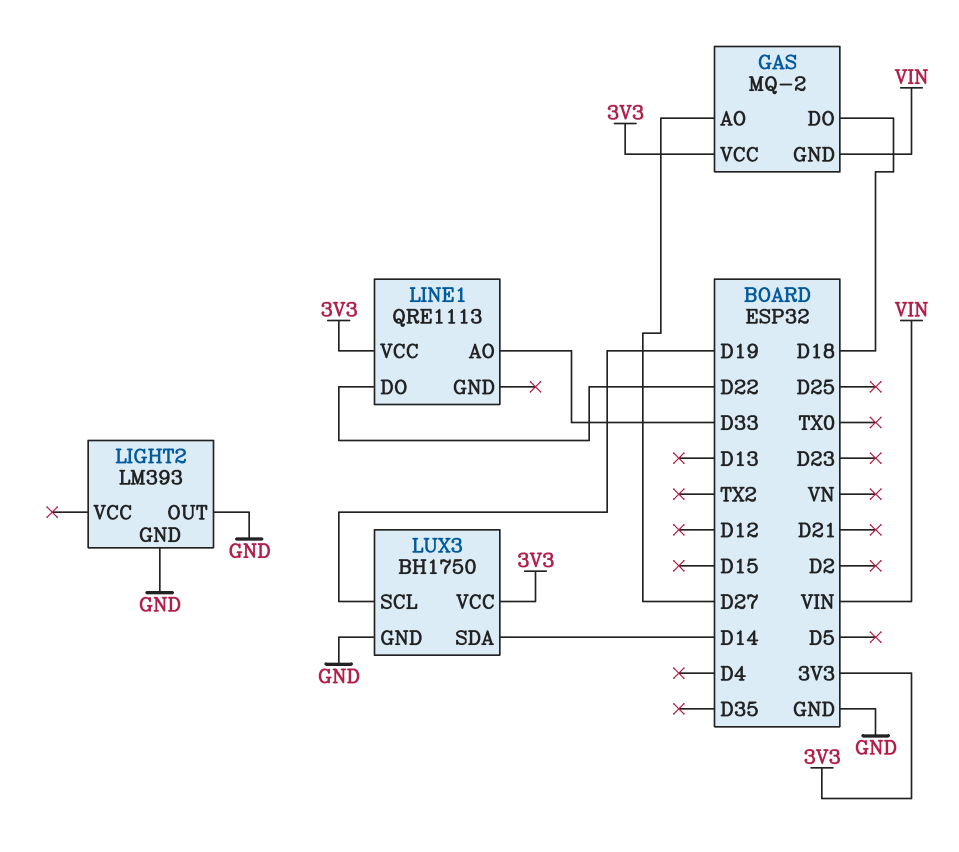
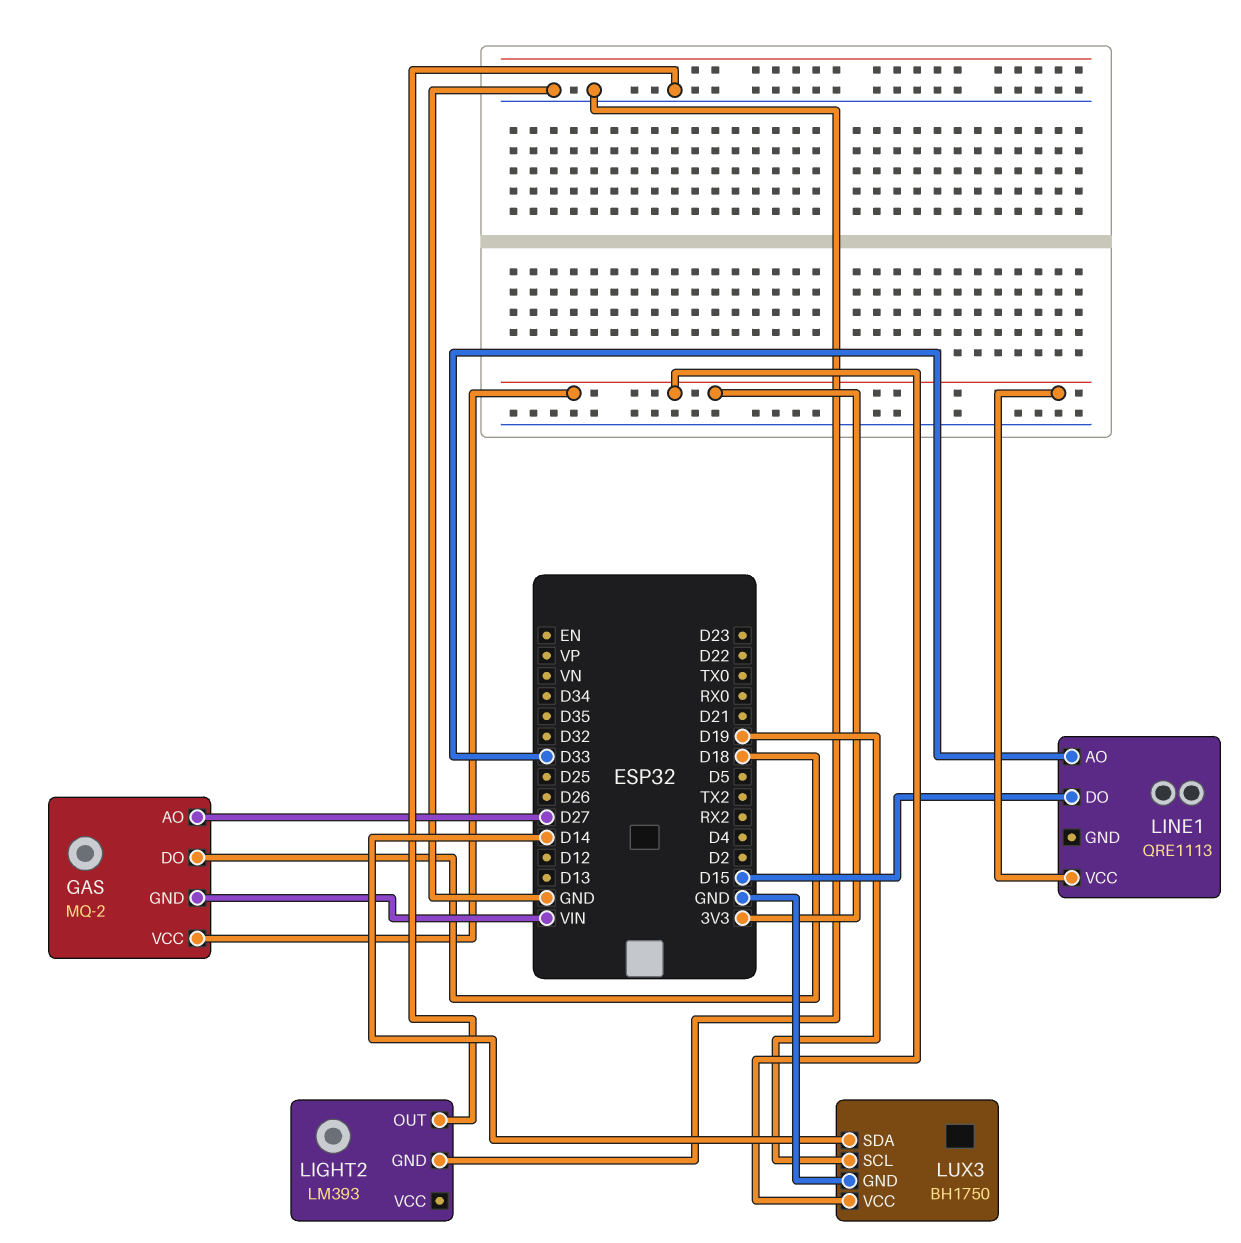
LINE1 pin DO: D22 -> D15

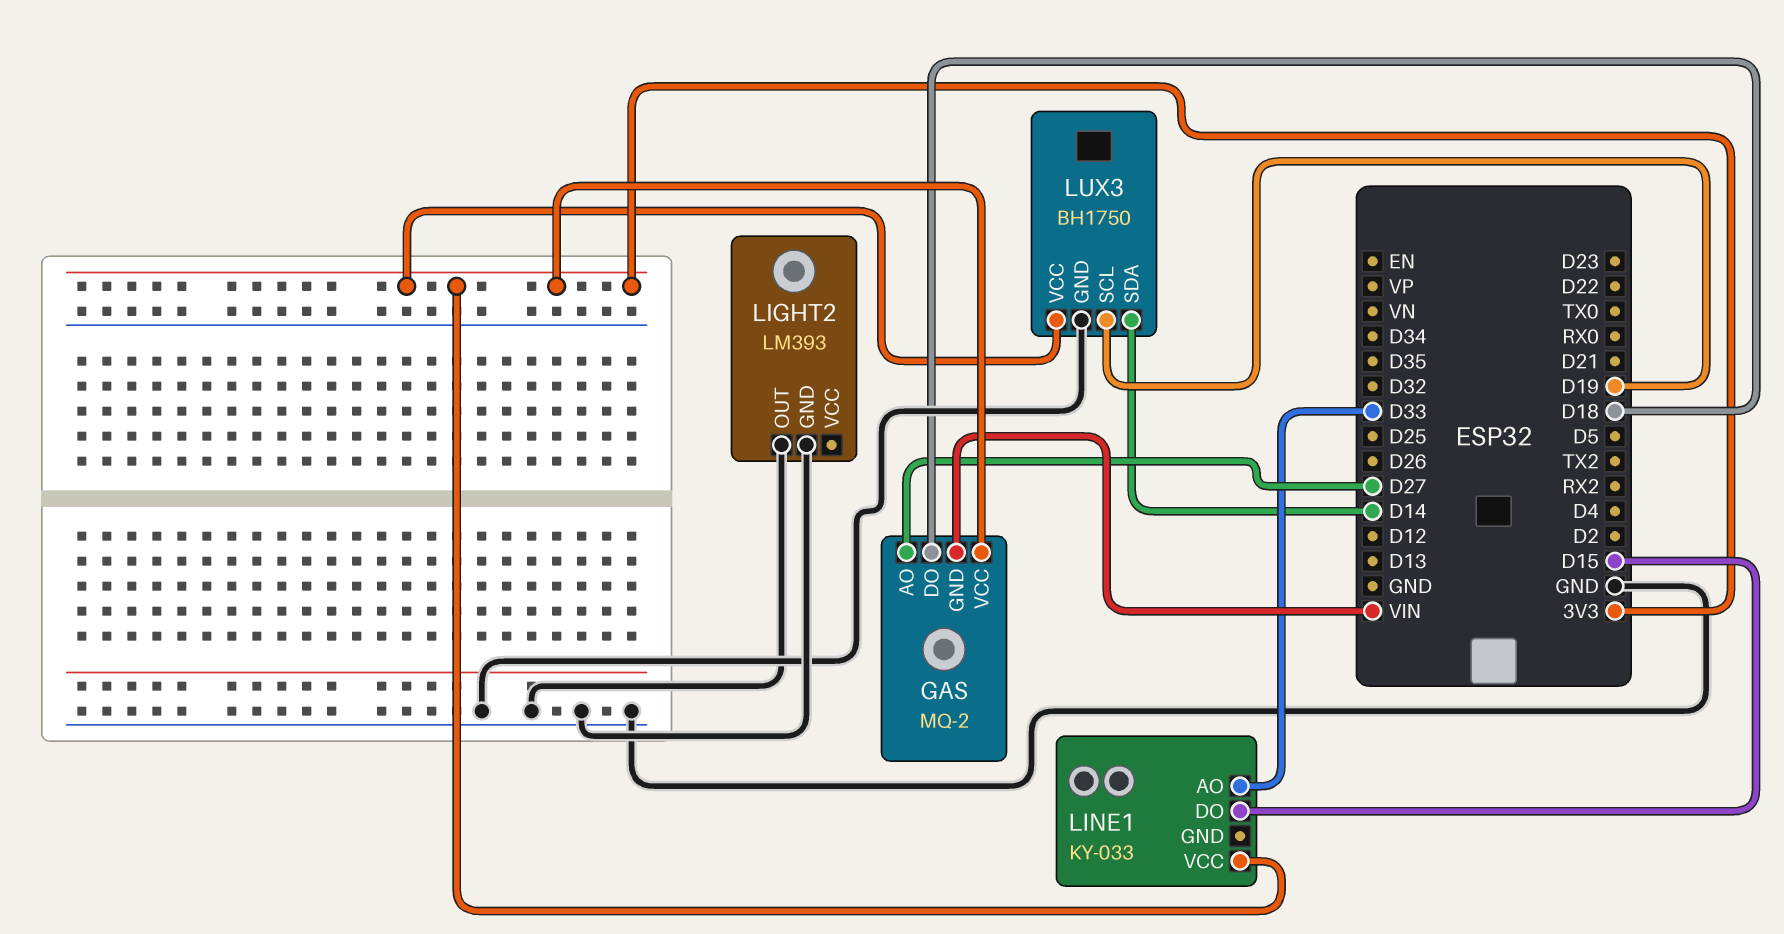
LINE1: QRE1113 -> KY-033

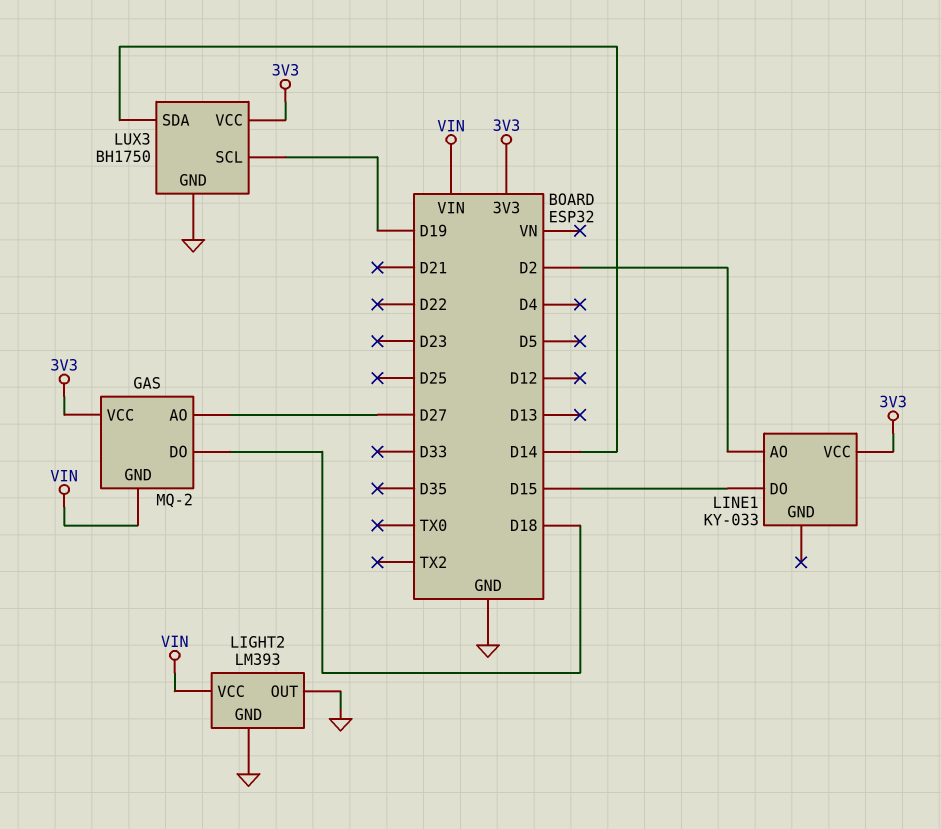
LIGHT2 pin VCC: none -> VIN
LINE1 pin AO: D33 -> D2

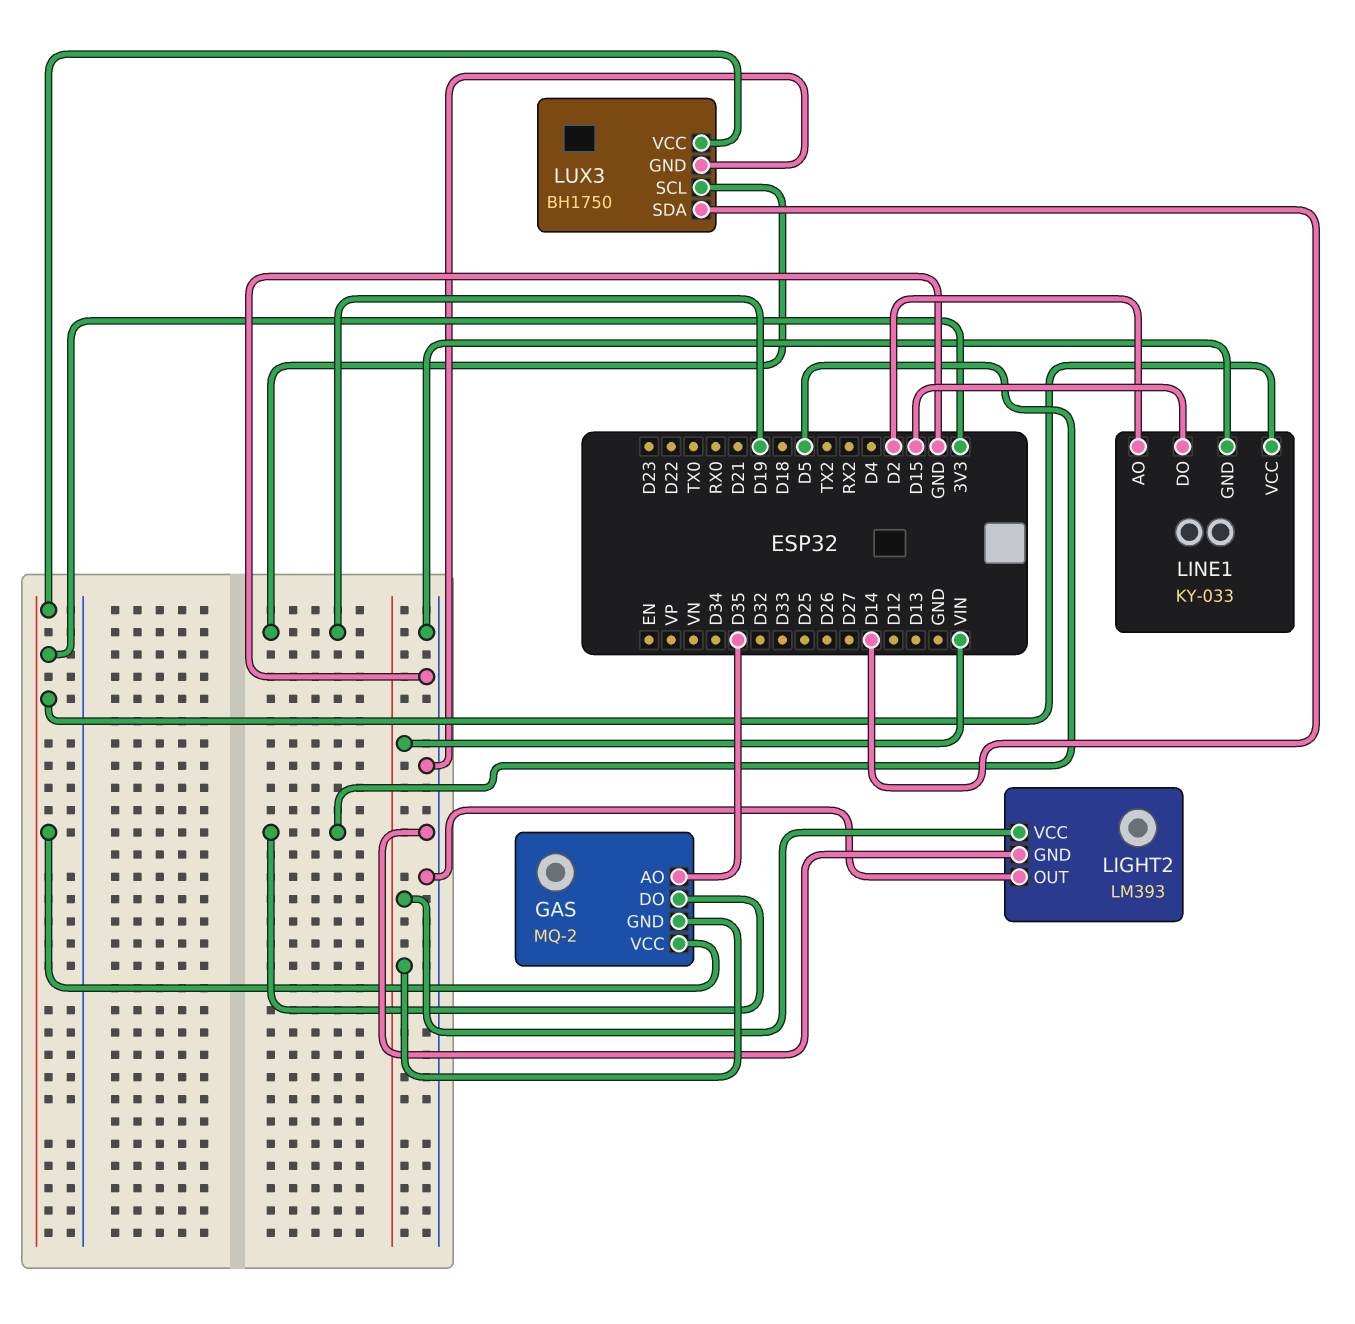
GAS pin AO: D27 -> D35
GAS pin DO: D18 -> D5
LINE1 pin GND: none -> GND

